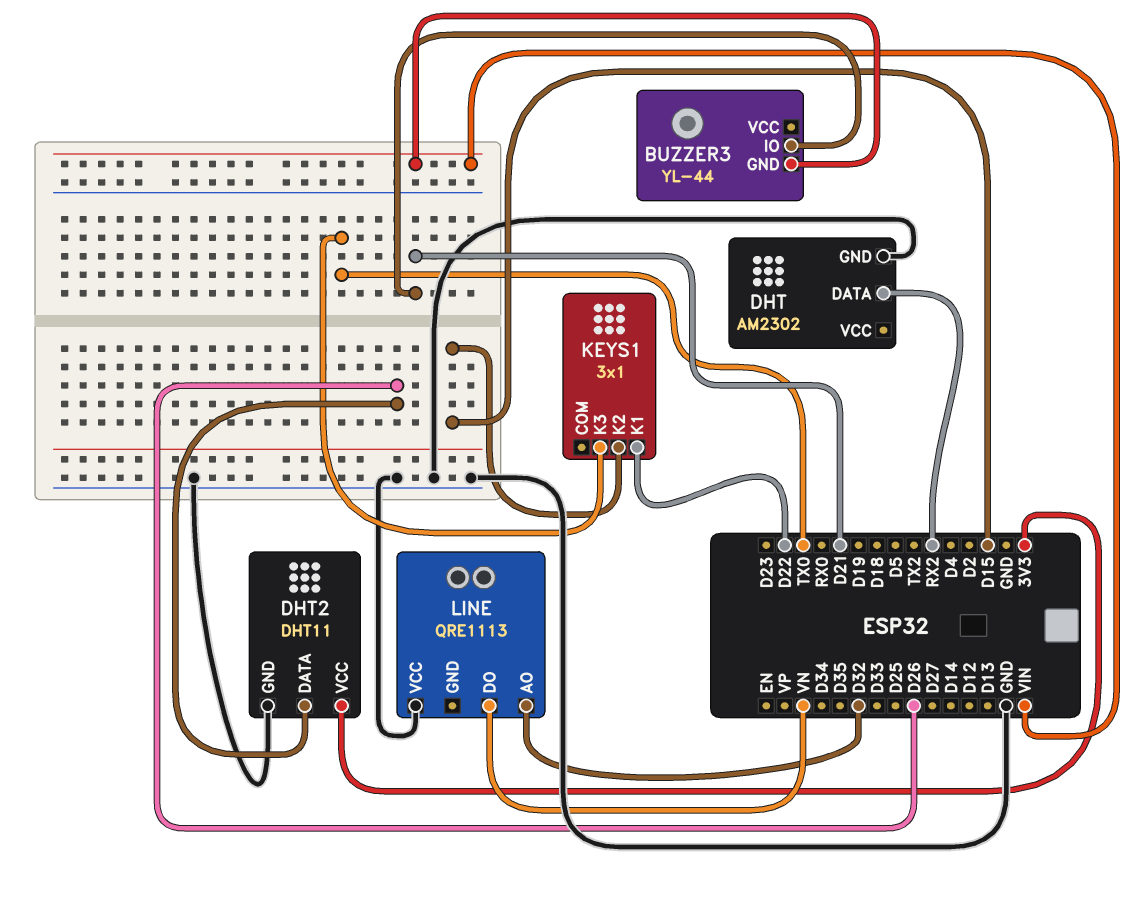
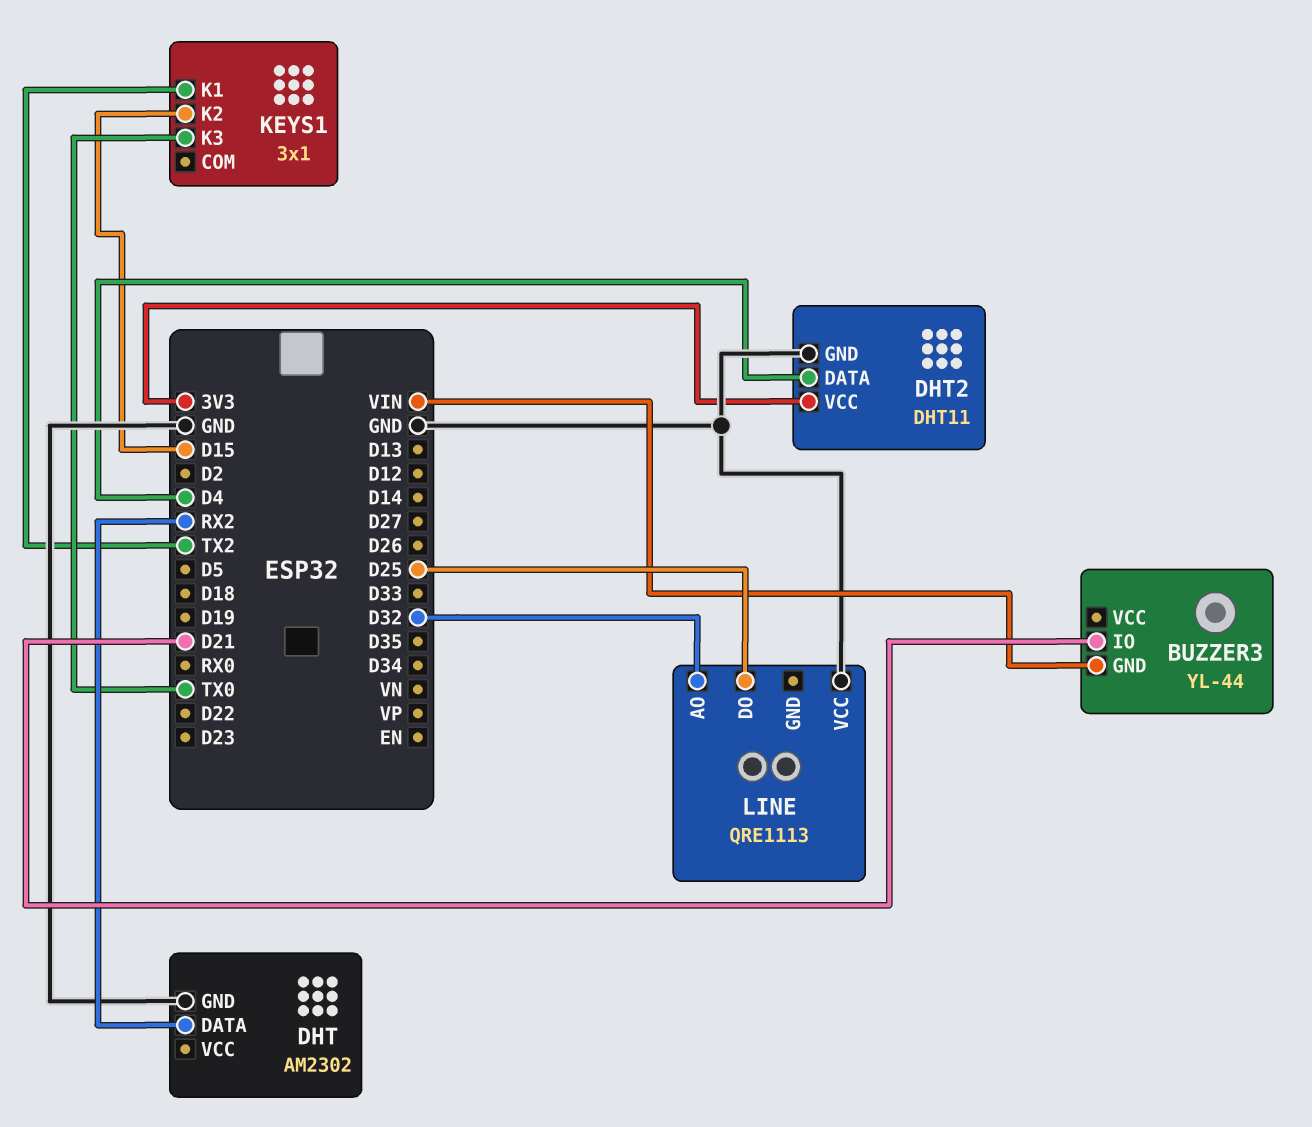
DHT2 pin DATA: D26 -> D4
KEYS1 pin K1: D22 -> TX2
LINE pin DO: VN -> D25

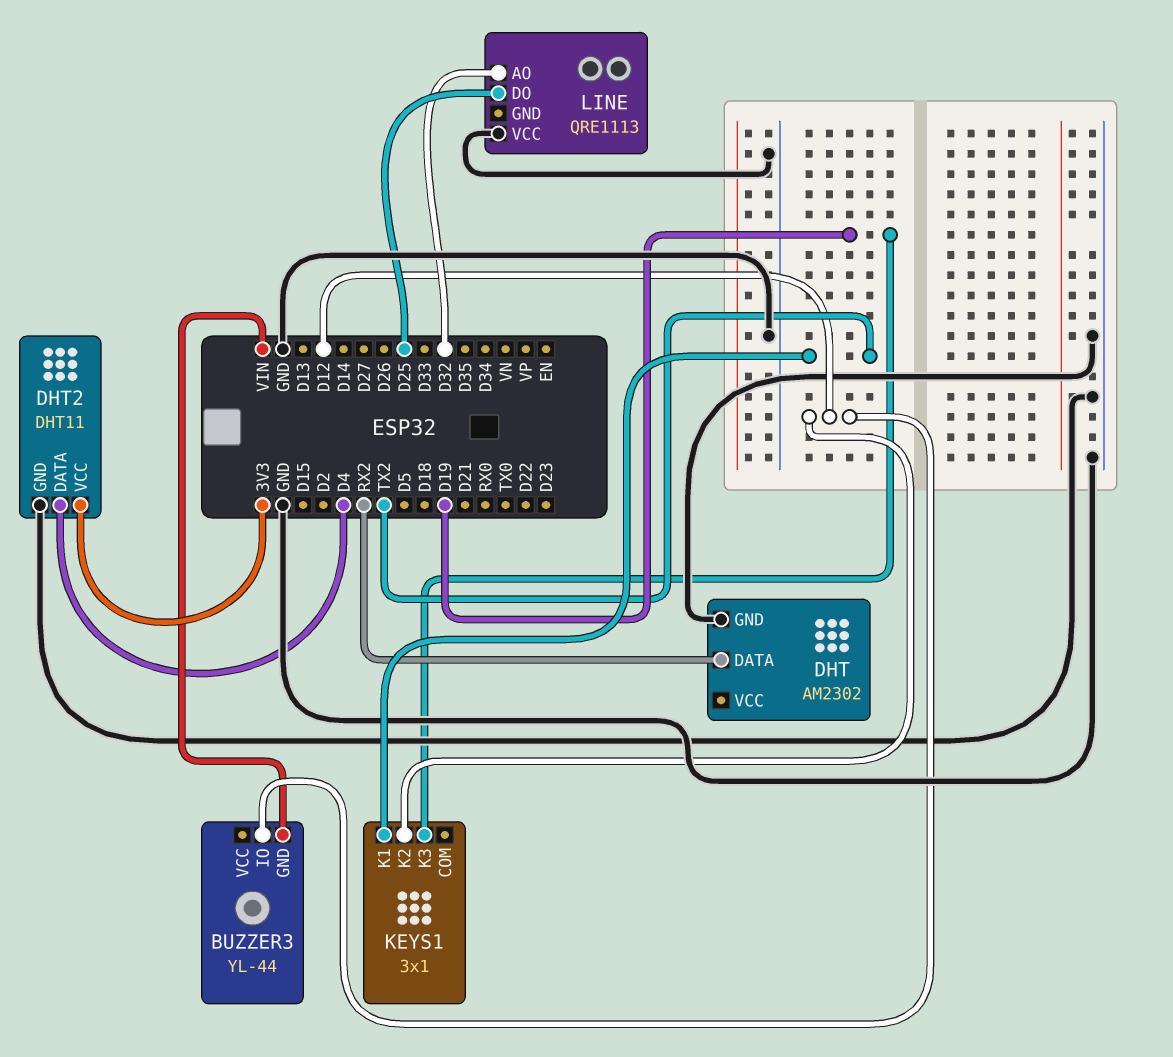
BUZZER3 pin IO: D21 -> D12
KEYS1 pin K2: D15 -> D12
KEYS1 pin K3: TX0 -> D19

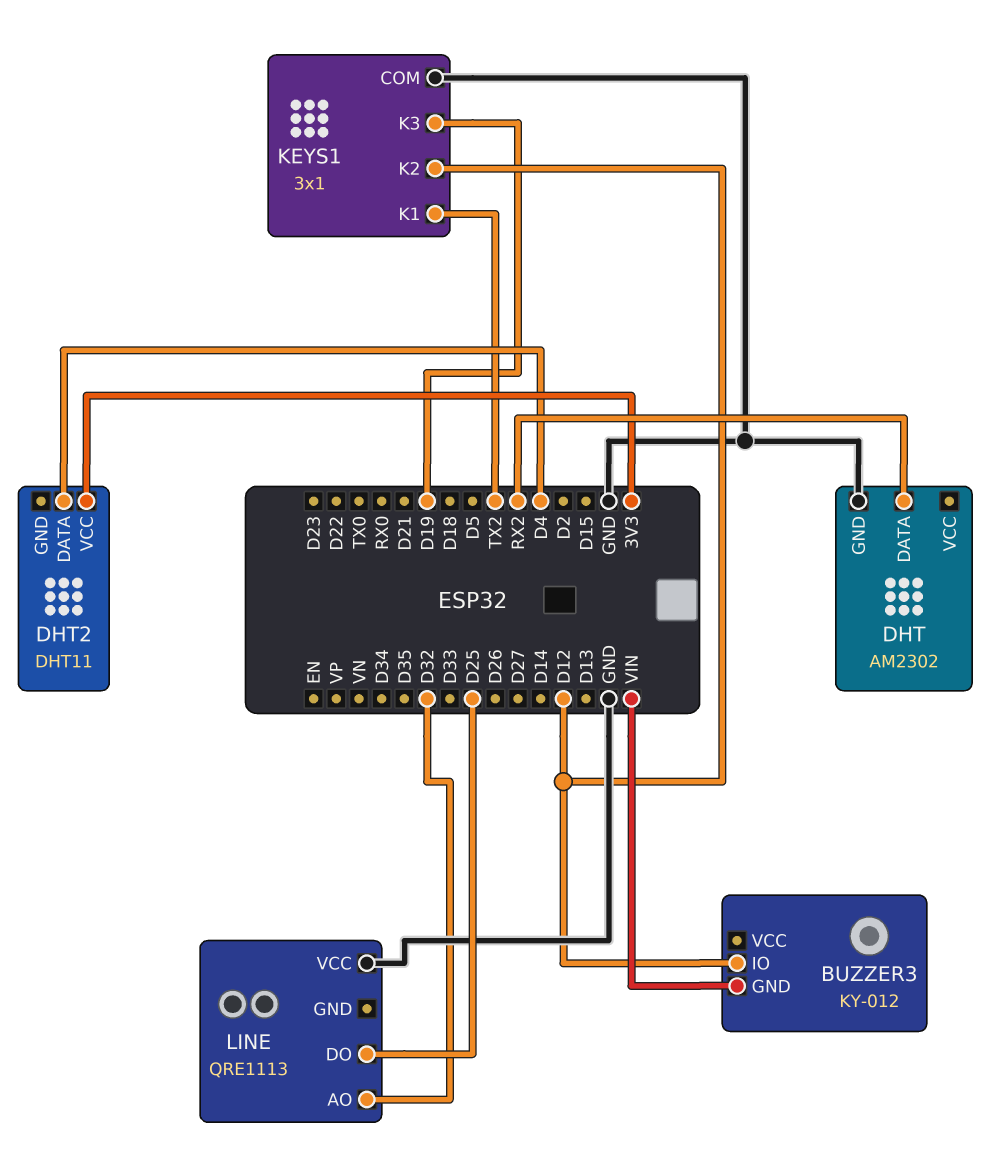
BUZZER3: YL-44 -> KY-012
DHT2 pin GND: GND -> none
KEYS1 pin COM: none -> GND

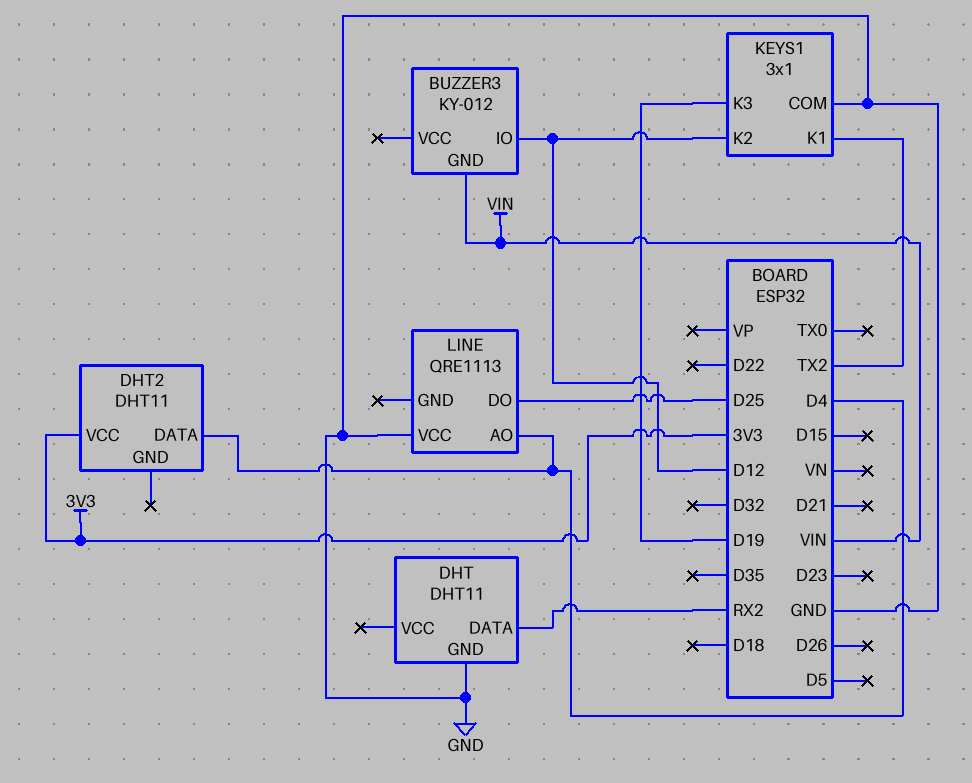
DHT: AM2302 -> DHT11
LINE pin AO: D32 -> D4

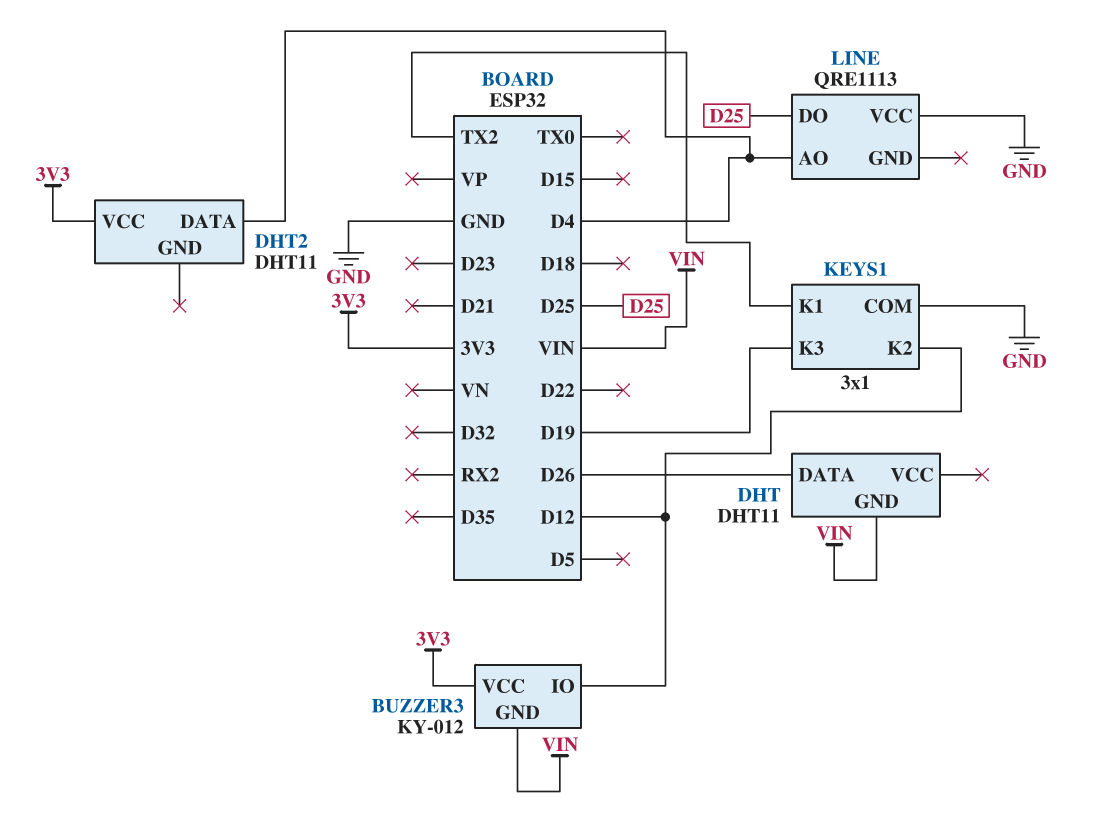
BUZZER3 pin VCC: none -> 3V3
DHT pin DATA: RX2 -> D26
DHT pin GND: GND -> VIN

